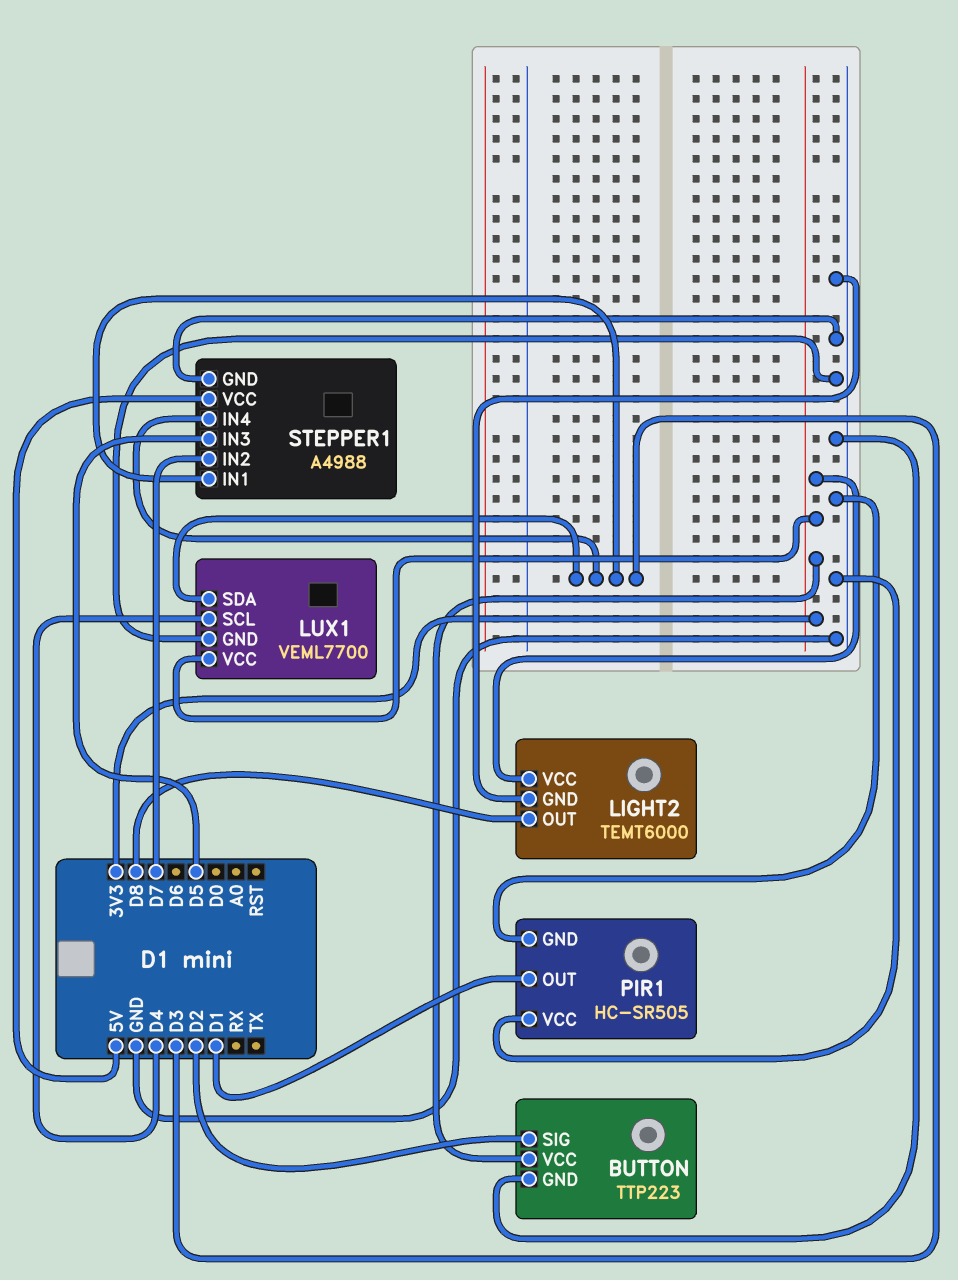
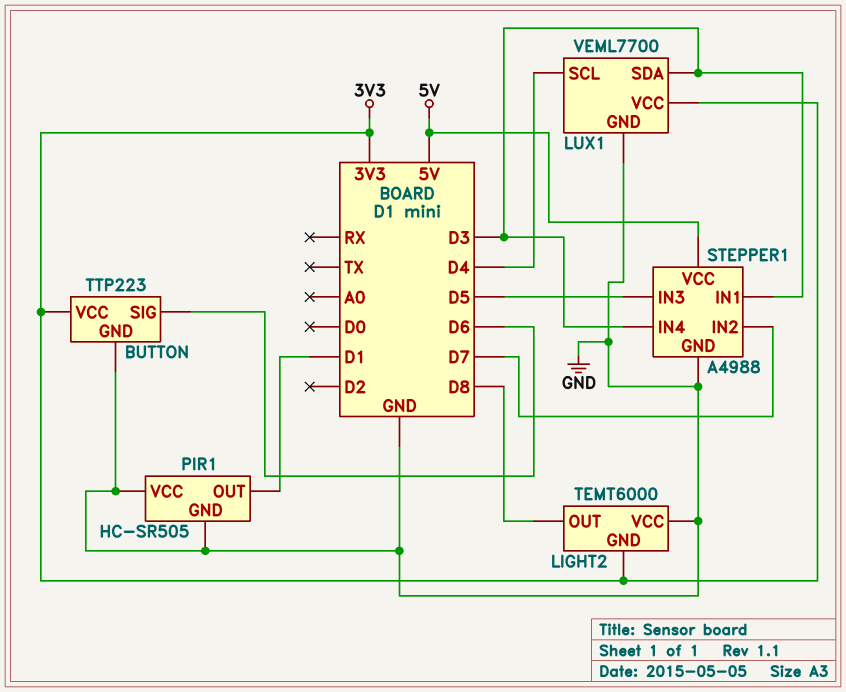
BUTTON pin SIG: D2 -> D6
LIGHT2 pin GND: GND -> 3V3
LIGHT2 pin VCC: 3V3 -> GND

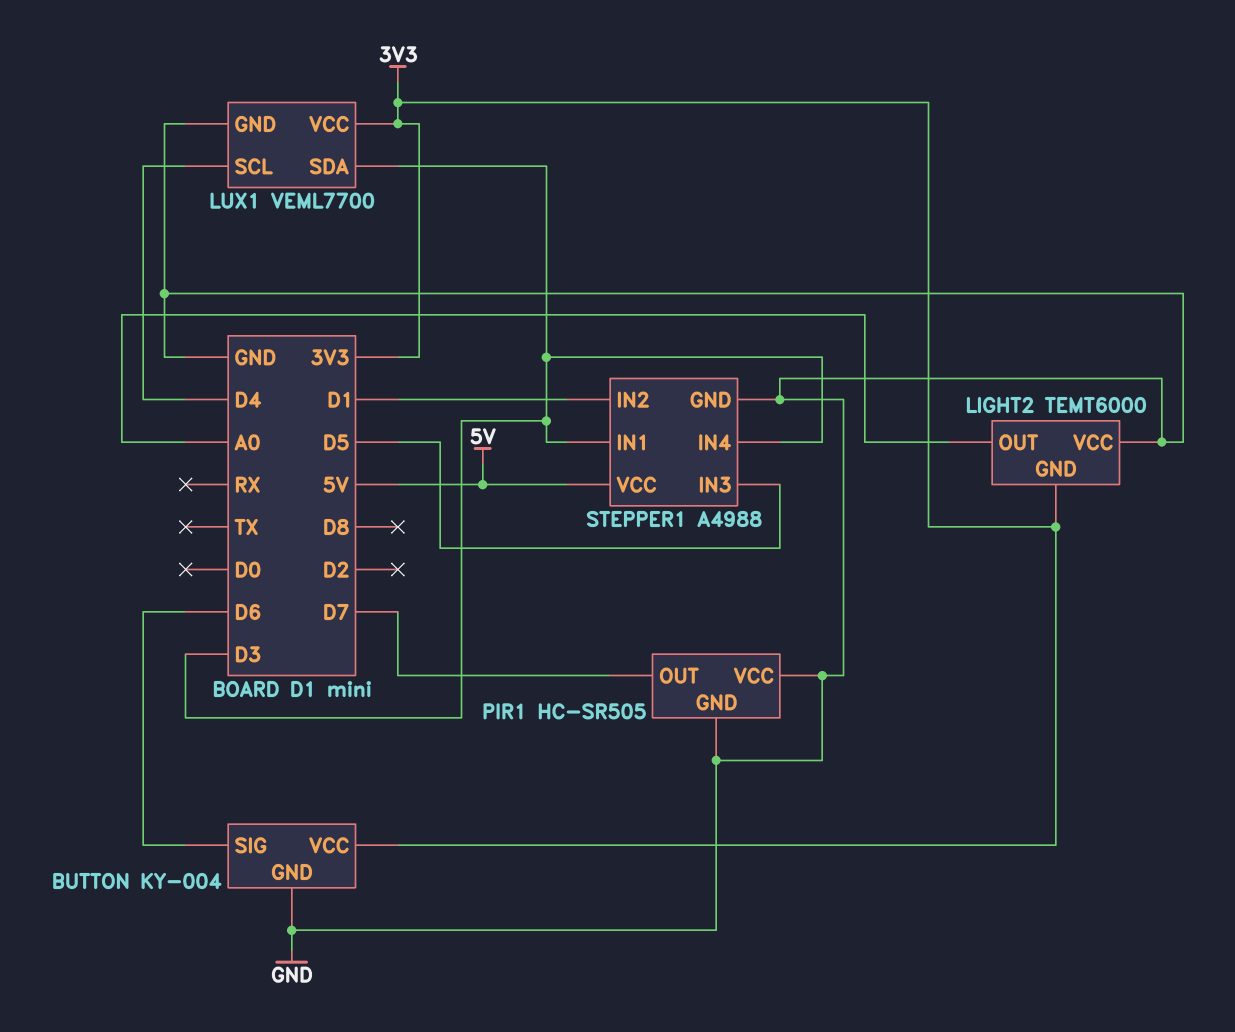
BUTTON: TTP223 -> KY-004
LIGHT2 pin OUT: D8 -> A0
PIR1 pin OUT: D1 -> D7
STEPPER1 pin IN2: D7 -> D1

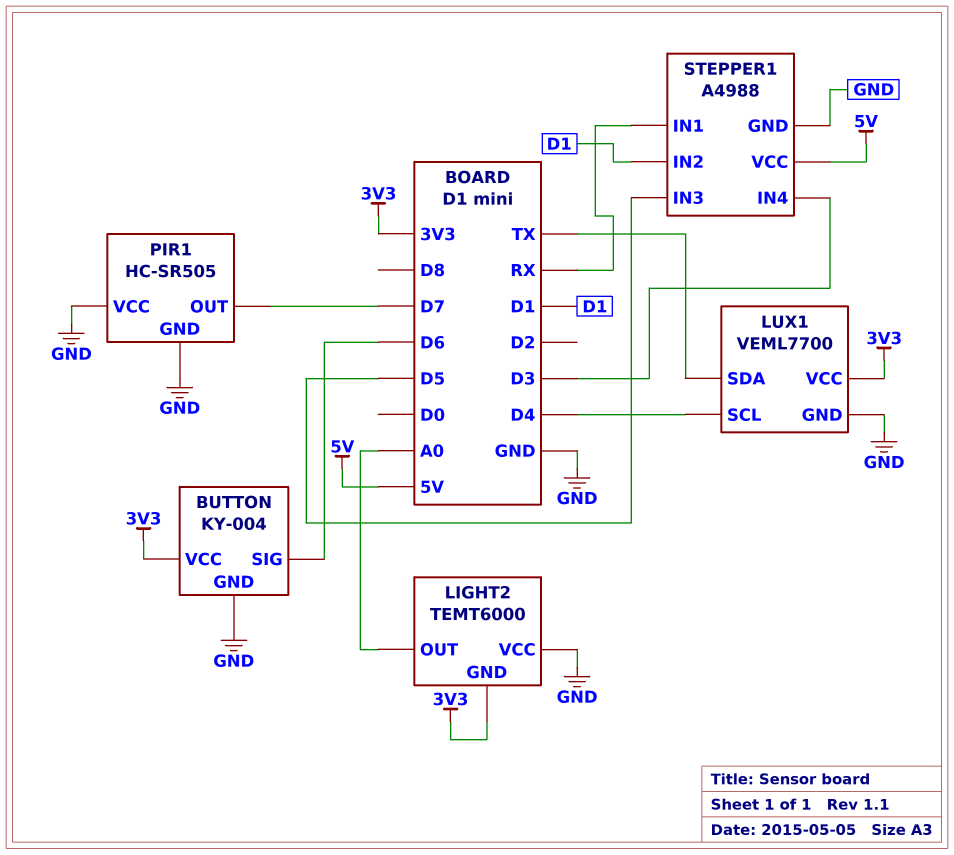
LUX1 pin SDA: D3 -> TX
STEPPER1 pin IN1: D3 -> RX

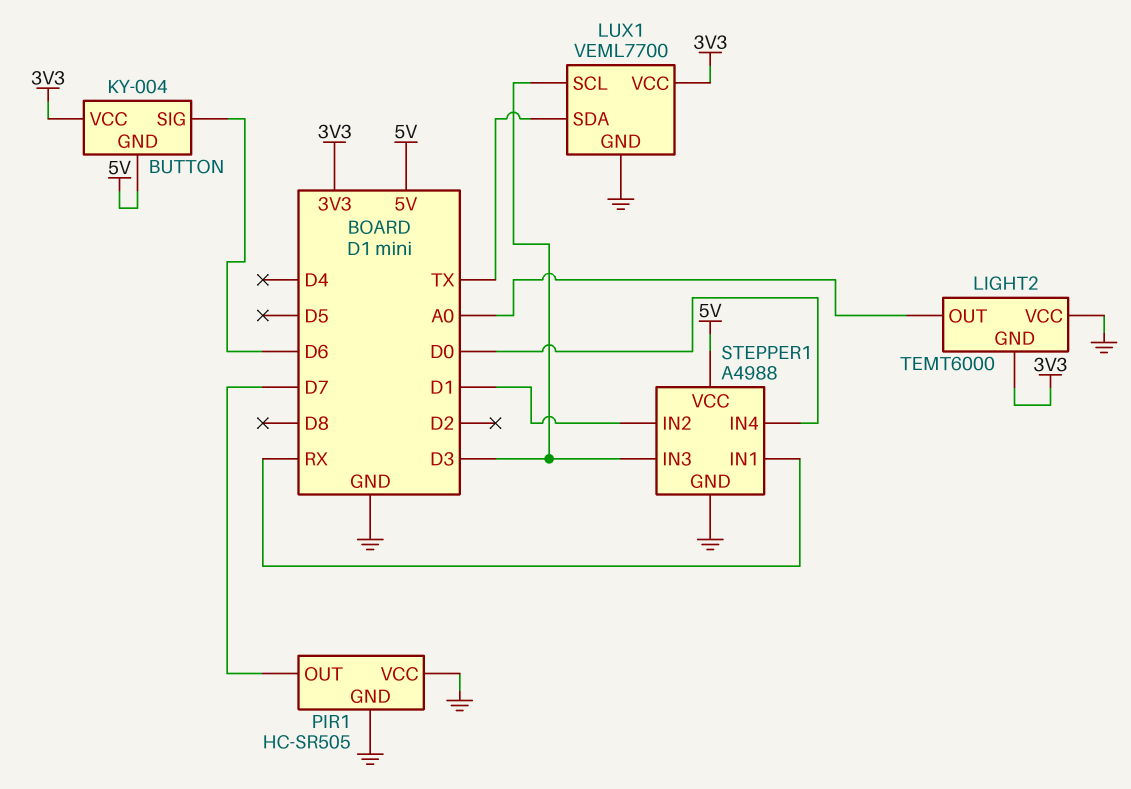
BUTTON pin GND: GND -> 5V
LUX1 pin SCL: D4 -> D3
STEPPER1 pin IN3: D5 -> D3
STEPPER1 pin IN4: D3 -> D0

